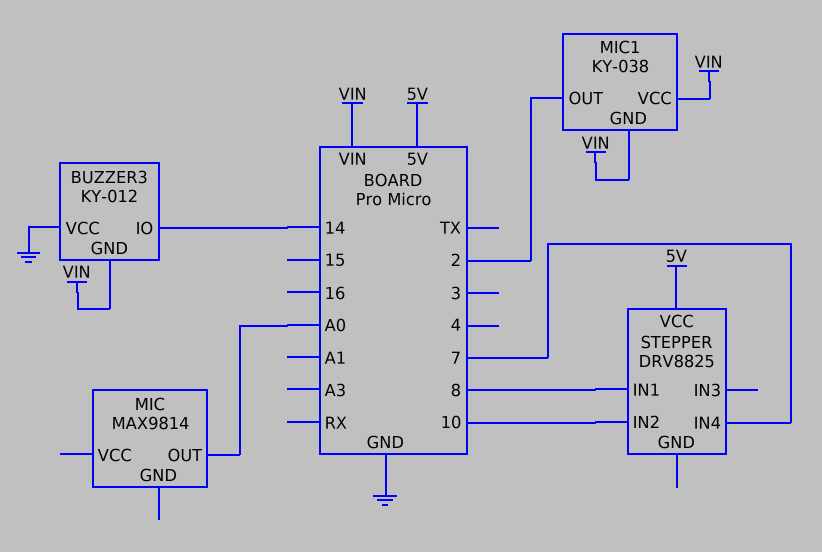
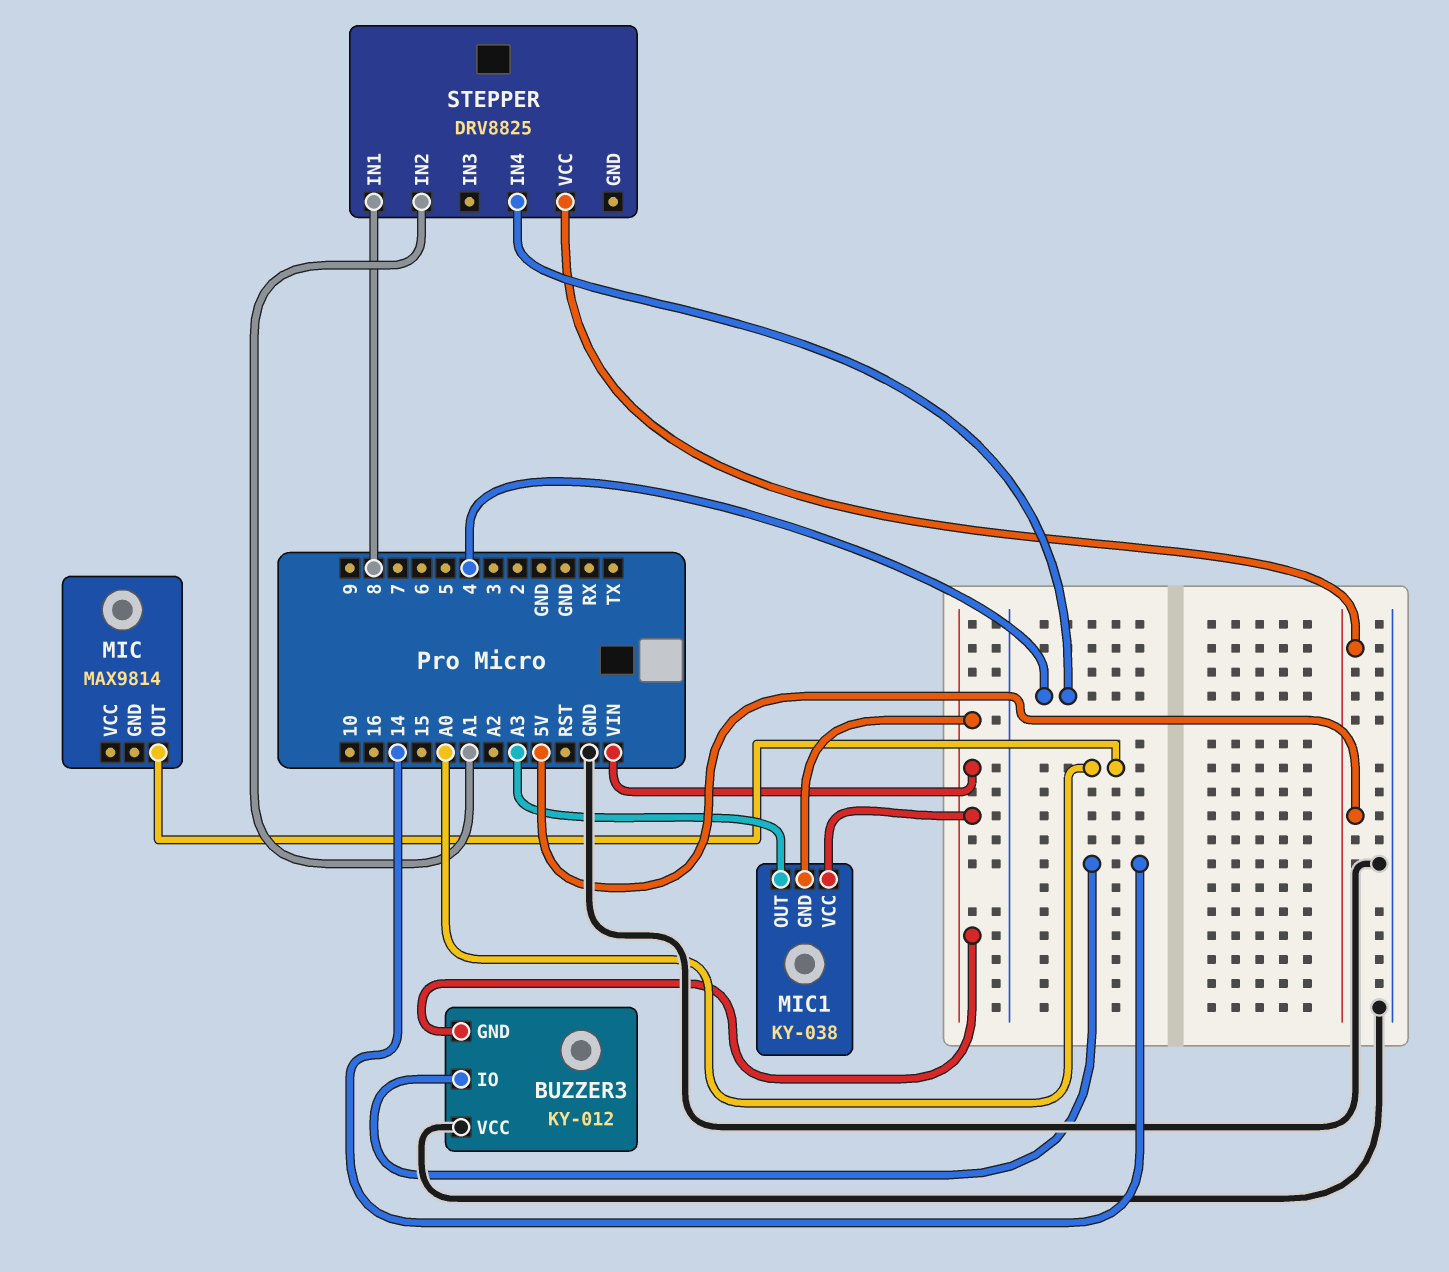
MIC1 pin OUT: 2 -> A3
STEPPER pin IN2: 10 -> A1
STEPPER pin IN4: 7 -> 4

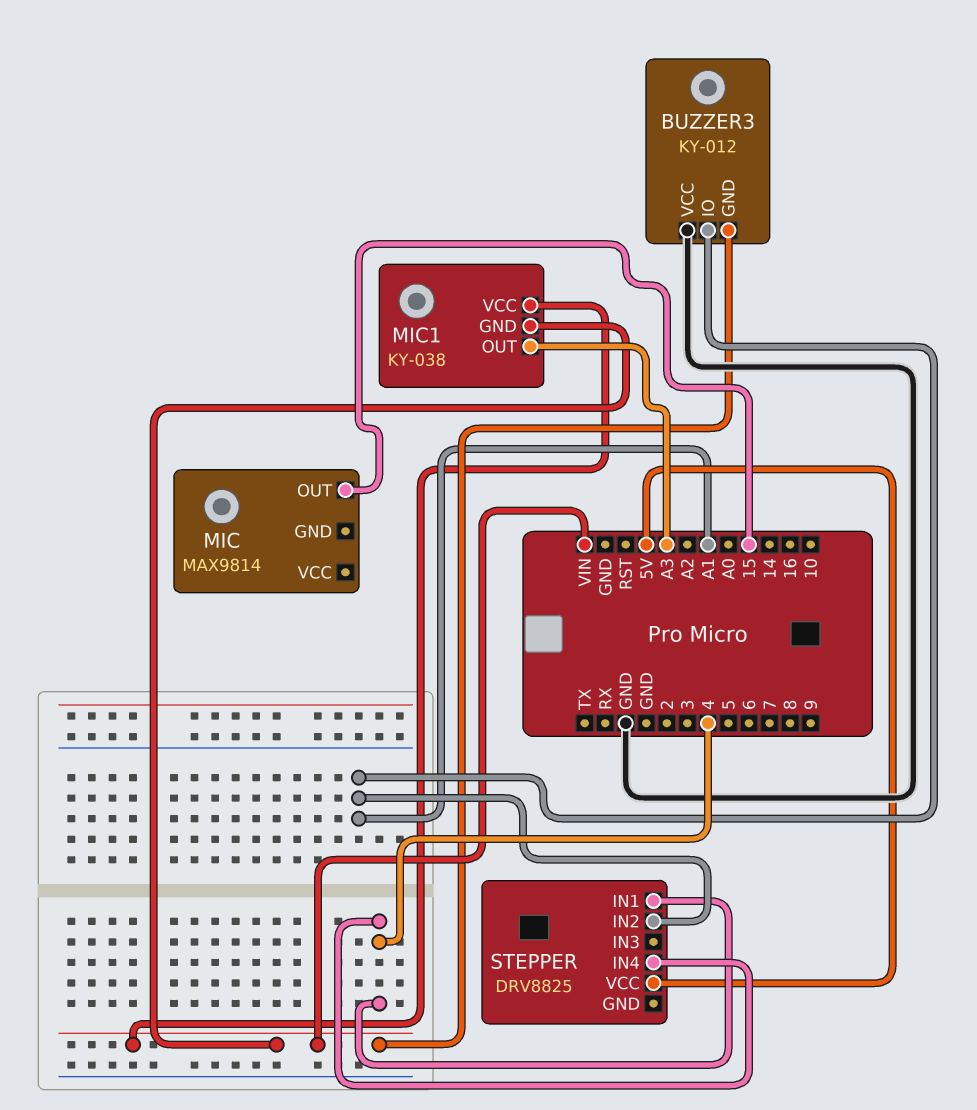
BUZZER3 pin IO: 14 -> A1
MIC pin OUT: A0 -> 15
STEPPER pin IN1: 8 -> 4

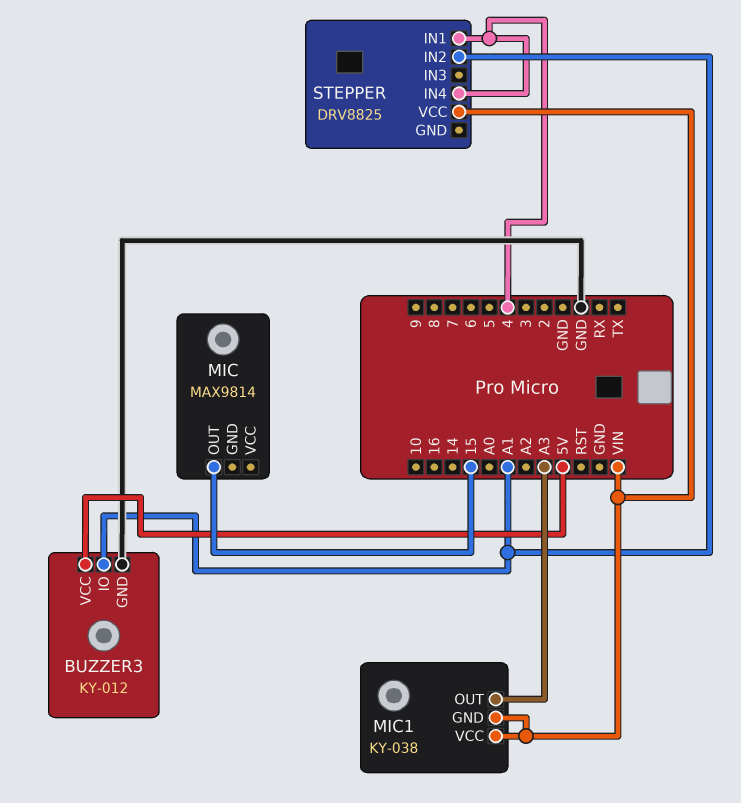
BUZZER3 pin GND: VIN -> GND
BUZZER3 pin VCC: GND -> 5V
STEPPER pin VCC: 5V -> VIN

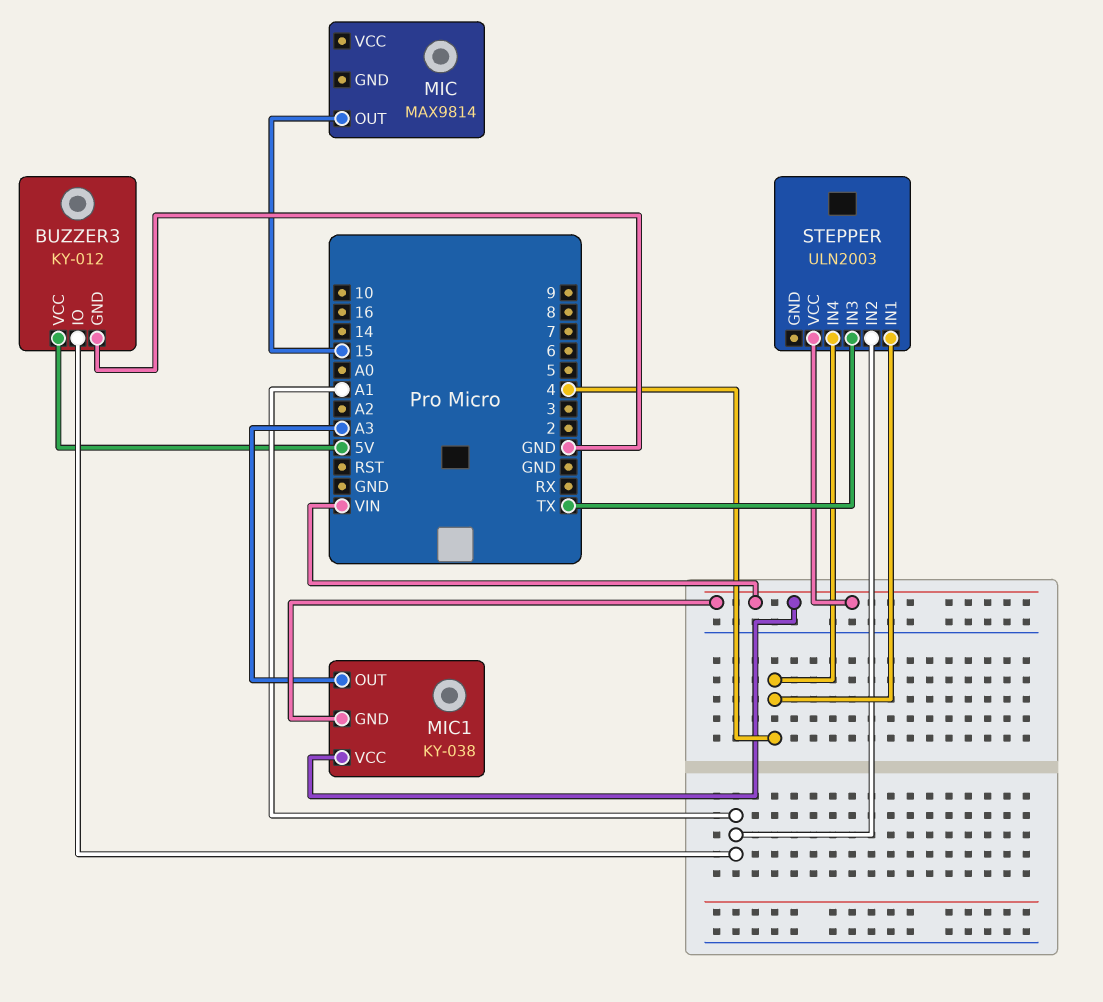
STEPPER: DRV8825 -> ULN2003
STEPPER pin IN3: none -> TX

